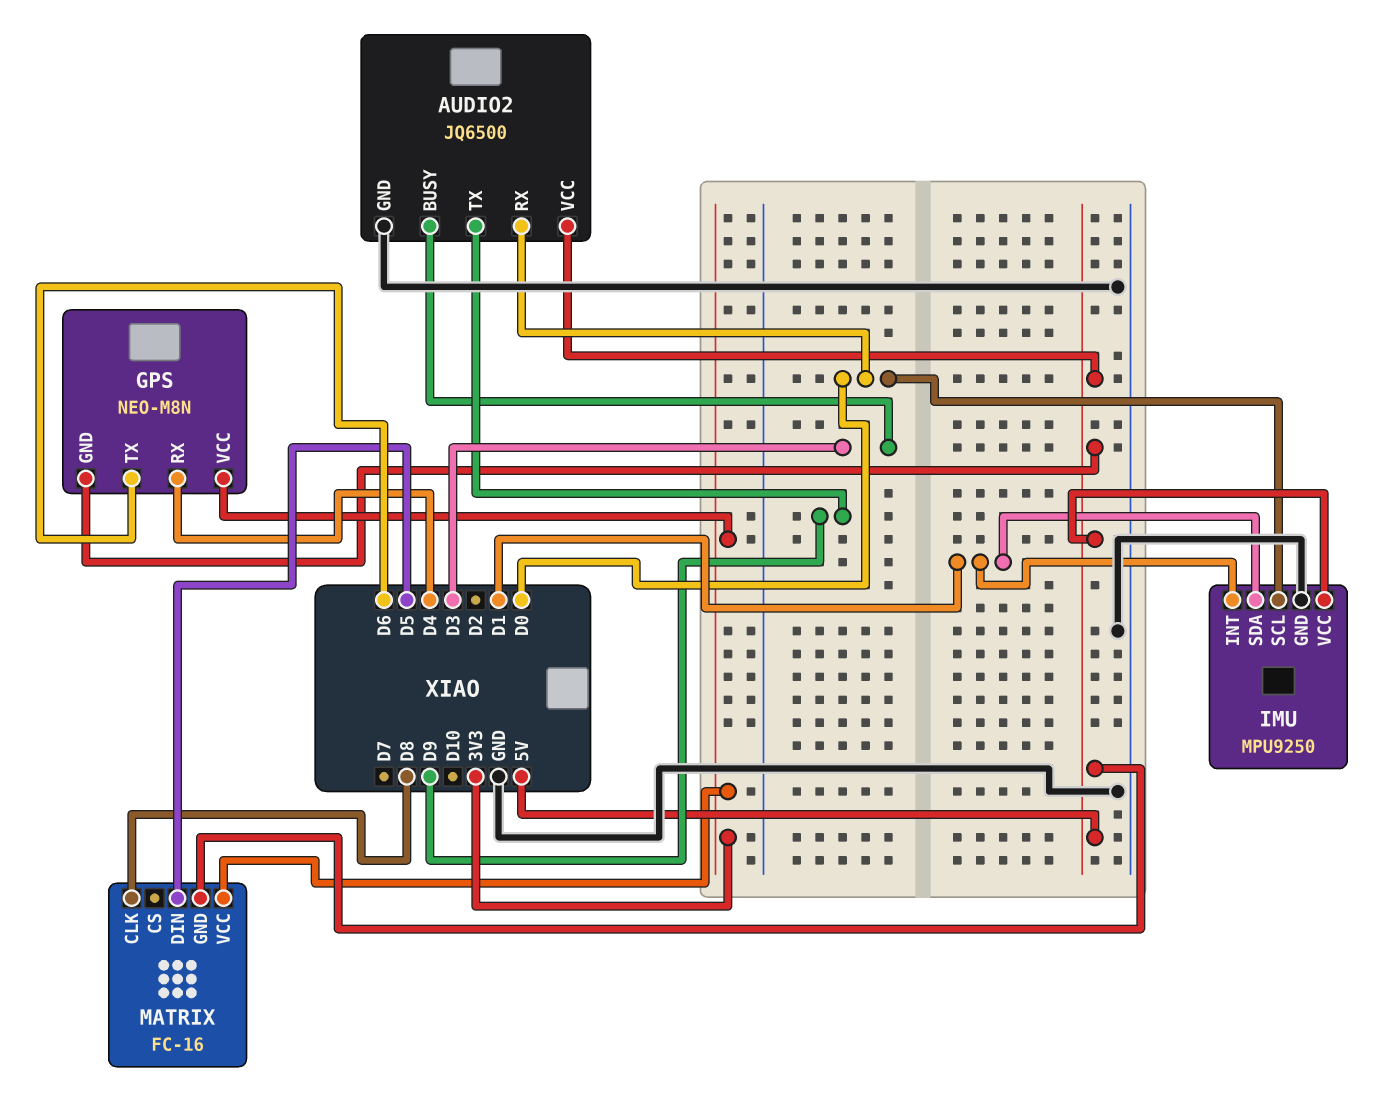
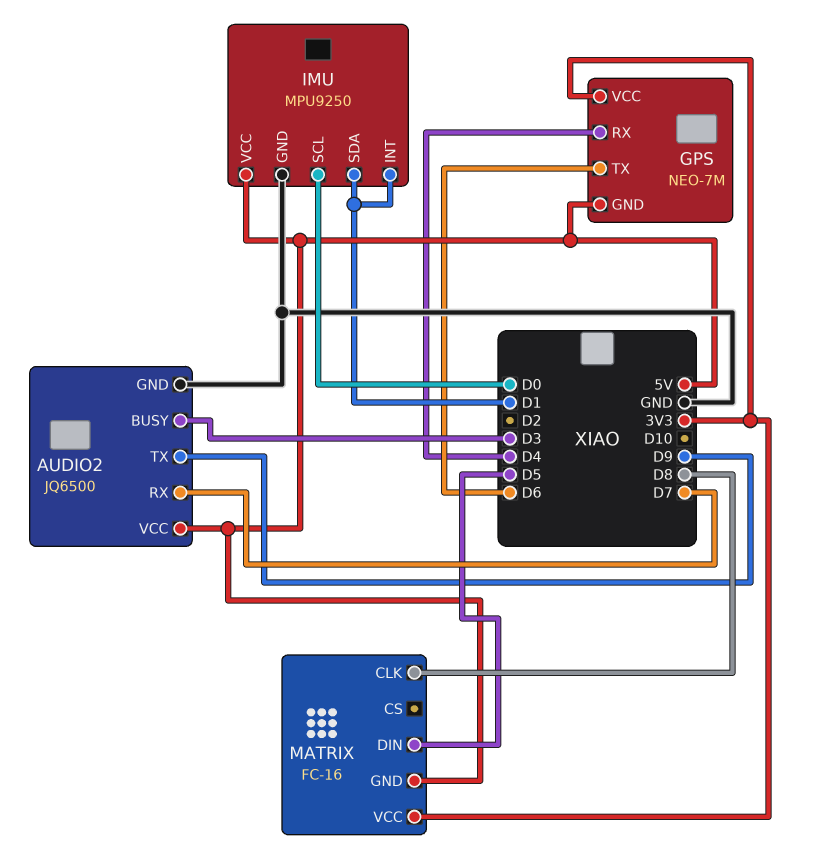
AUDIO2 pin RX: D0 -> D7
GPS: NEO-M8N -> NEO-7M

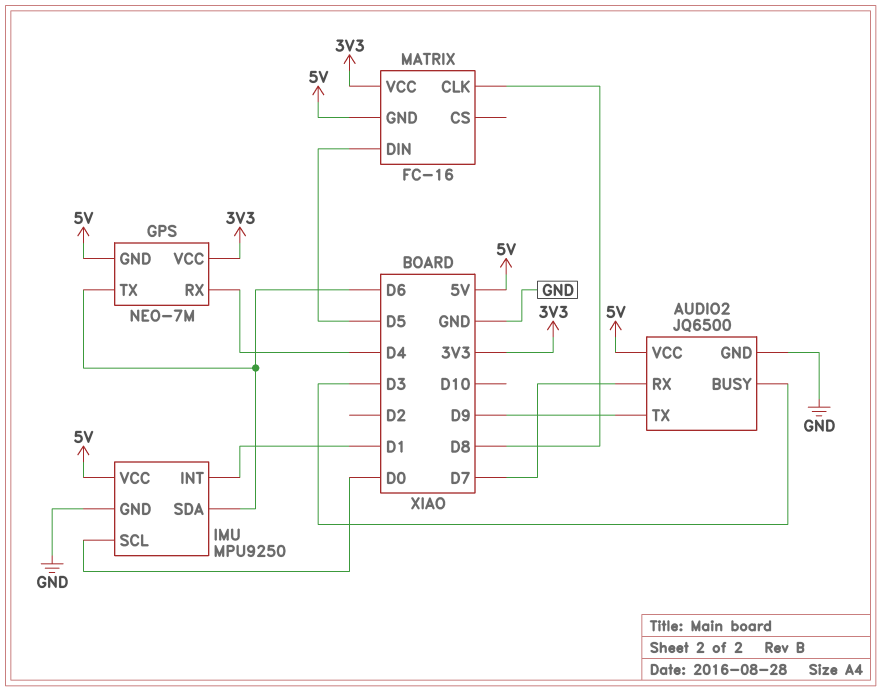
IMU pin SDA: D1 -> D6

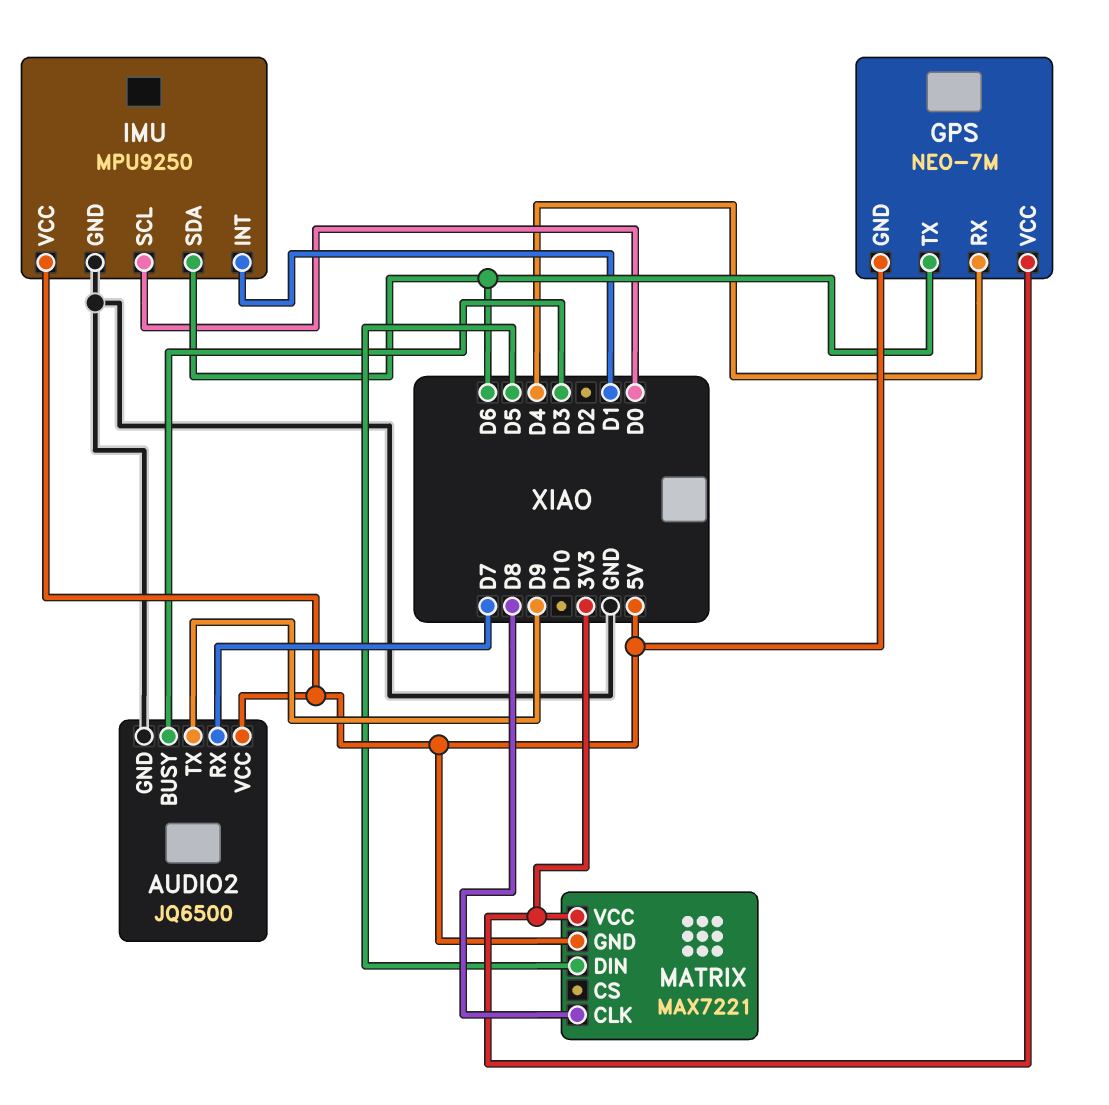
MATRIX: FC-16 -> MAX7221

